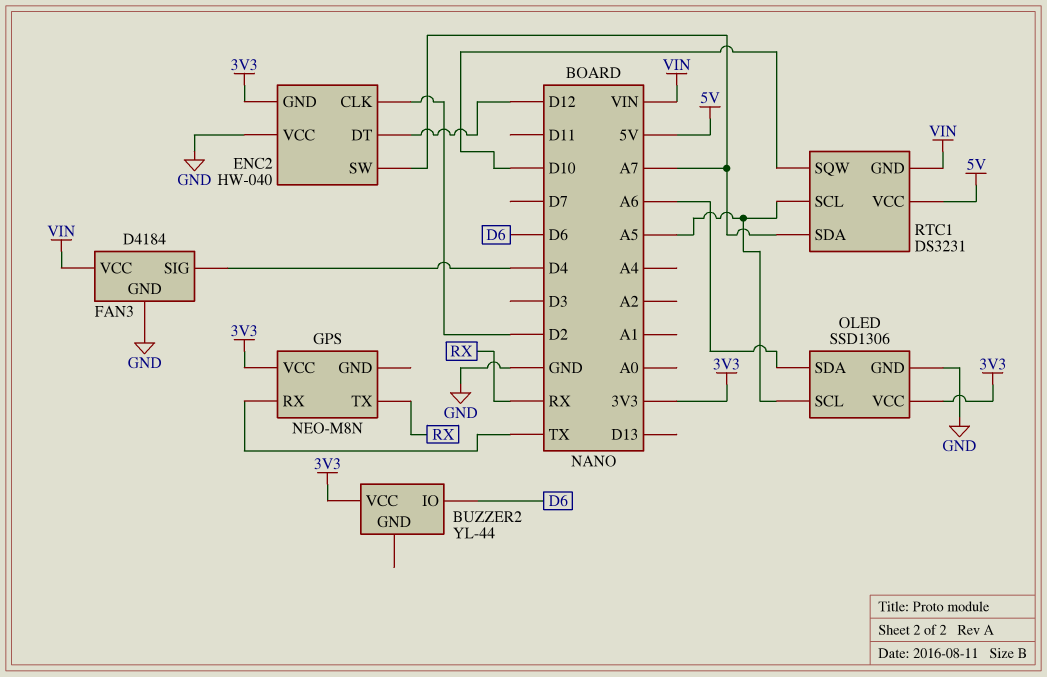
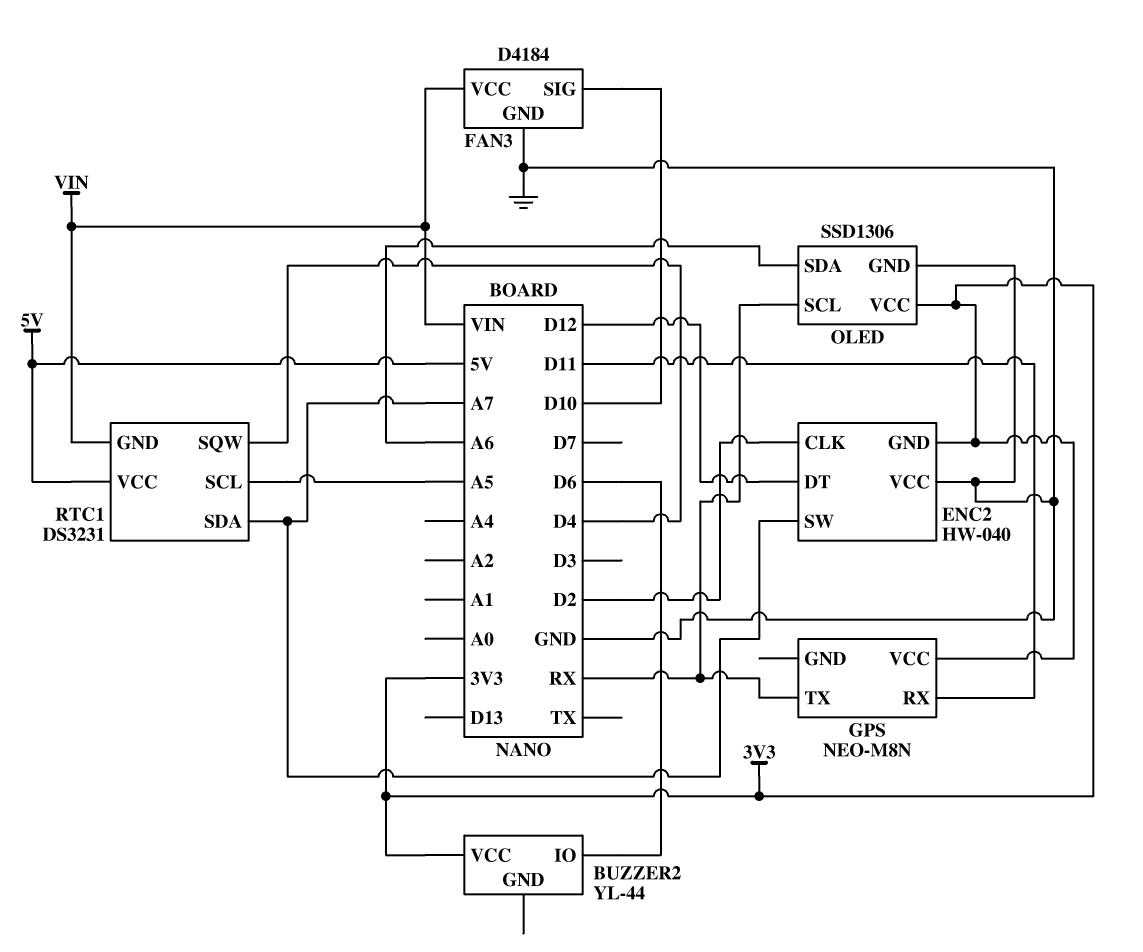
FAN3 pin SIG: D4 -> D10
GPS pin RX: TX -> D11
OLED pin SCL: A5 -> RX
RTC1 pin SQW: D10 -> D4

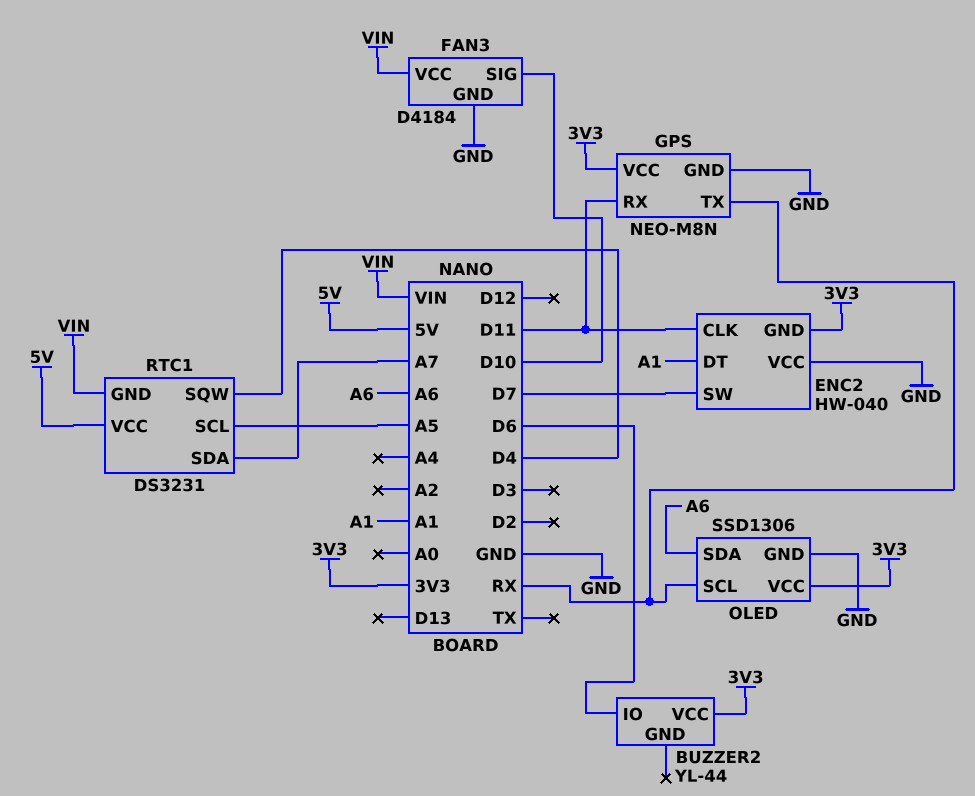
ENC2 pin CLK: D2 -> D11
ENC2 pin DT: D12 -> A1
ENC2 pin SW: A7 -> D7
GPS pin GND: none -> GND

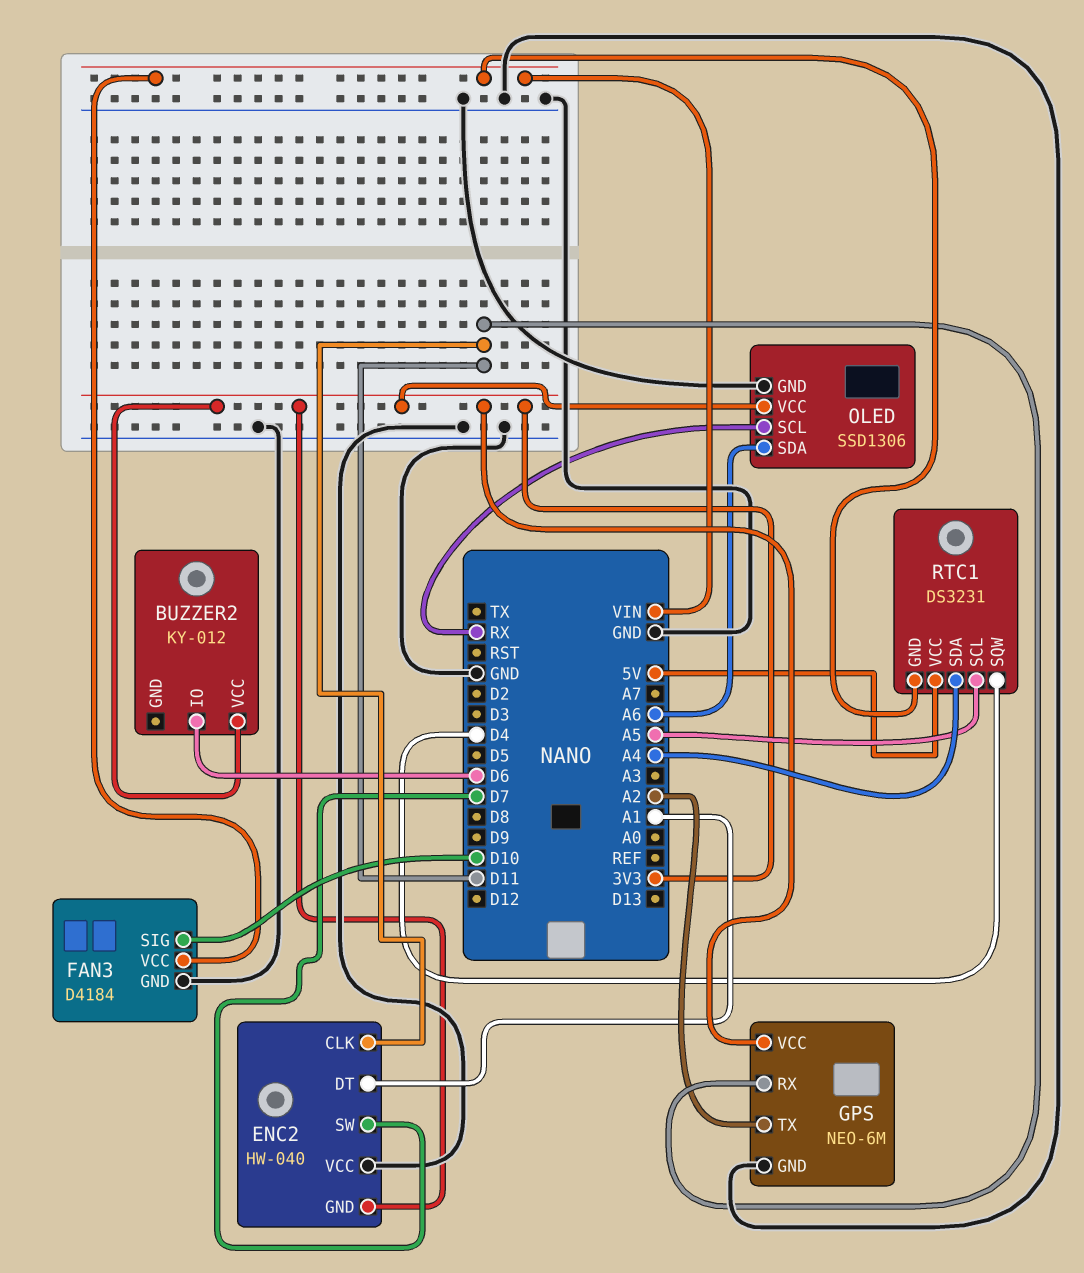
BUZZER2: YL-44 -> KY-012
GPS: NEO-M8N -> NEO-6M
GPS pin TX: RX -> A2
RTC1 pin SDA: A7 -> A4

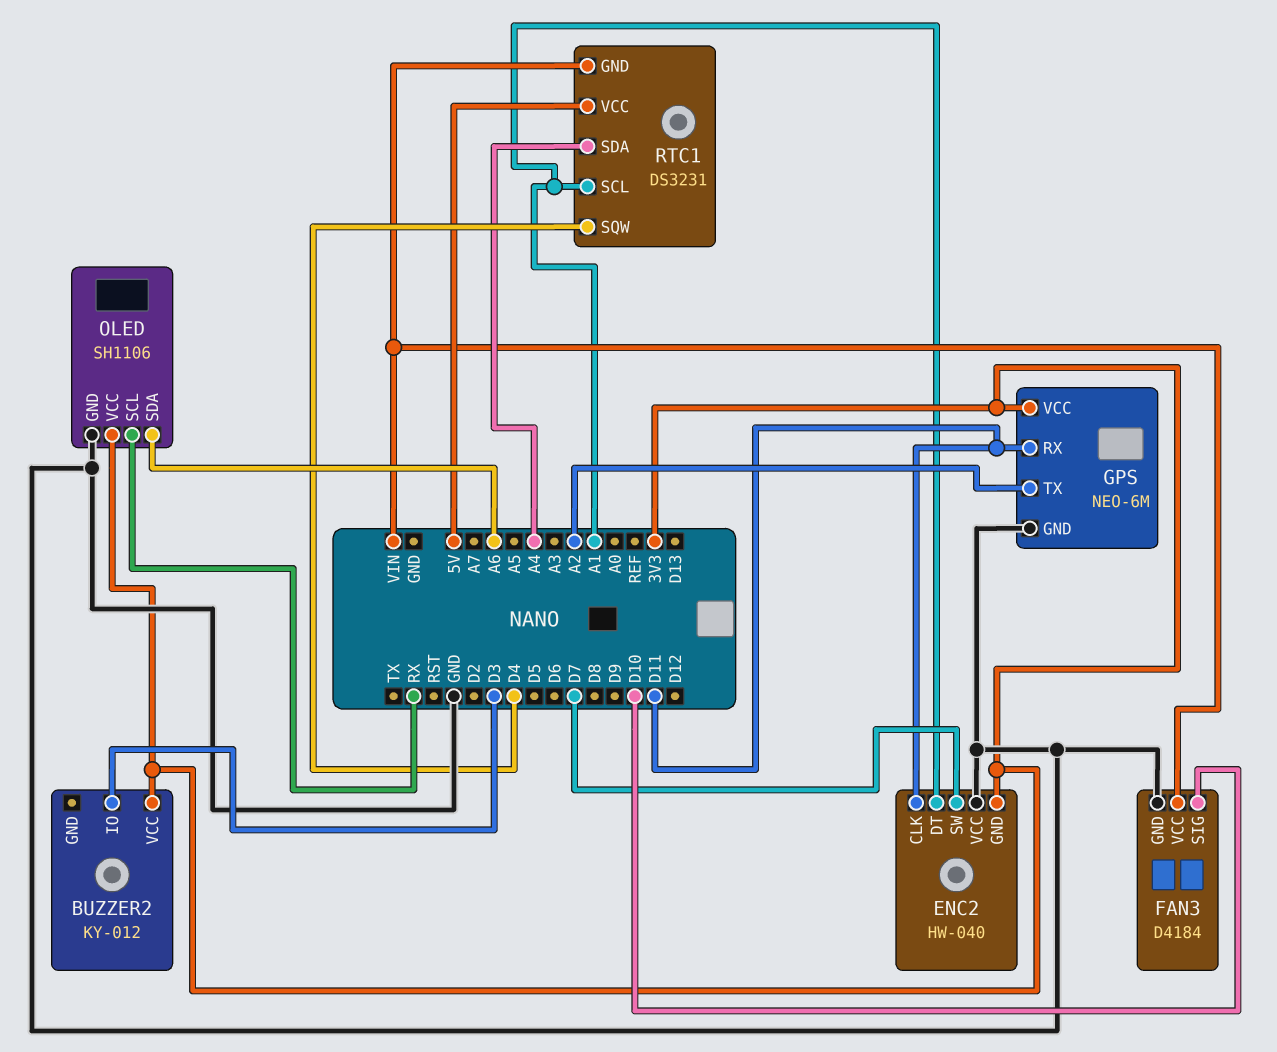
BUZZER2 pin IO: D6 -> D3
OLED: SSD1306 -> SH1106
RTC1 pin SCL: A5 -> A1

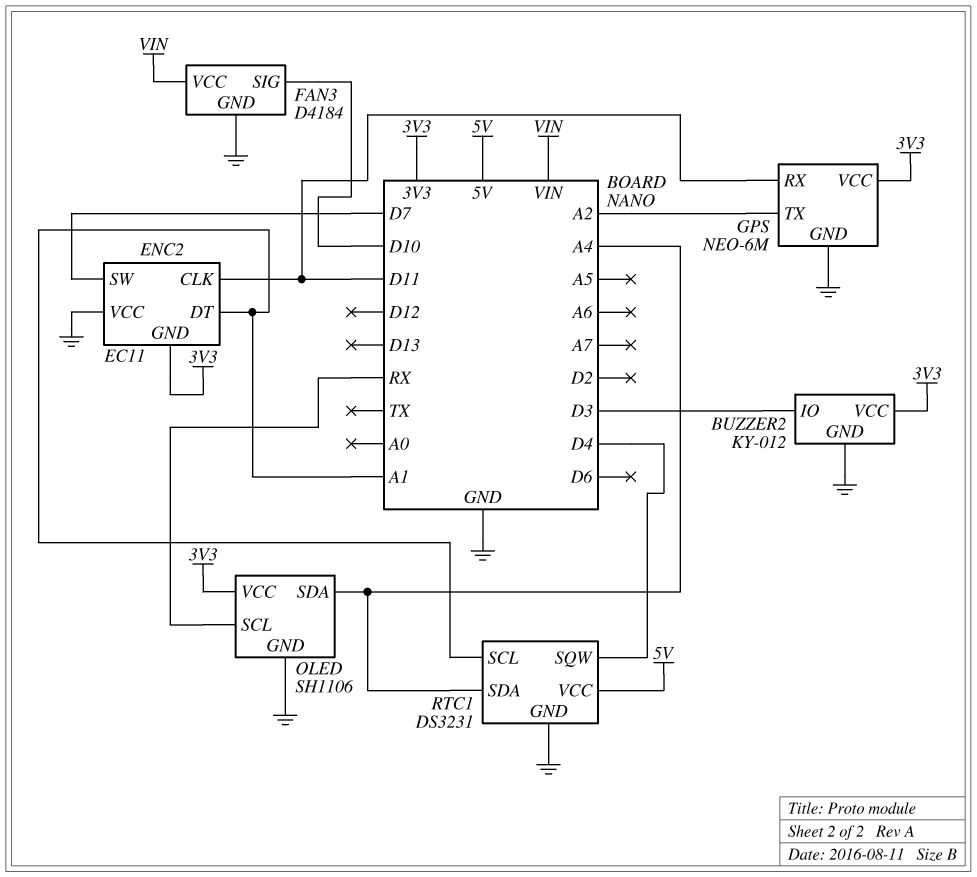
BUZZER2 pin GND: none -> GND
ENC2: HW-040 -> EC11
OLED pin SDA: A6 -> A4
RTC1 pin GND: VIN -> GND

